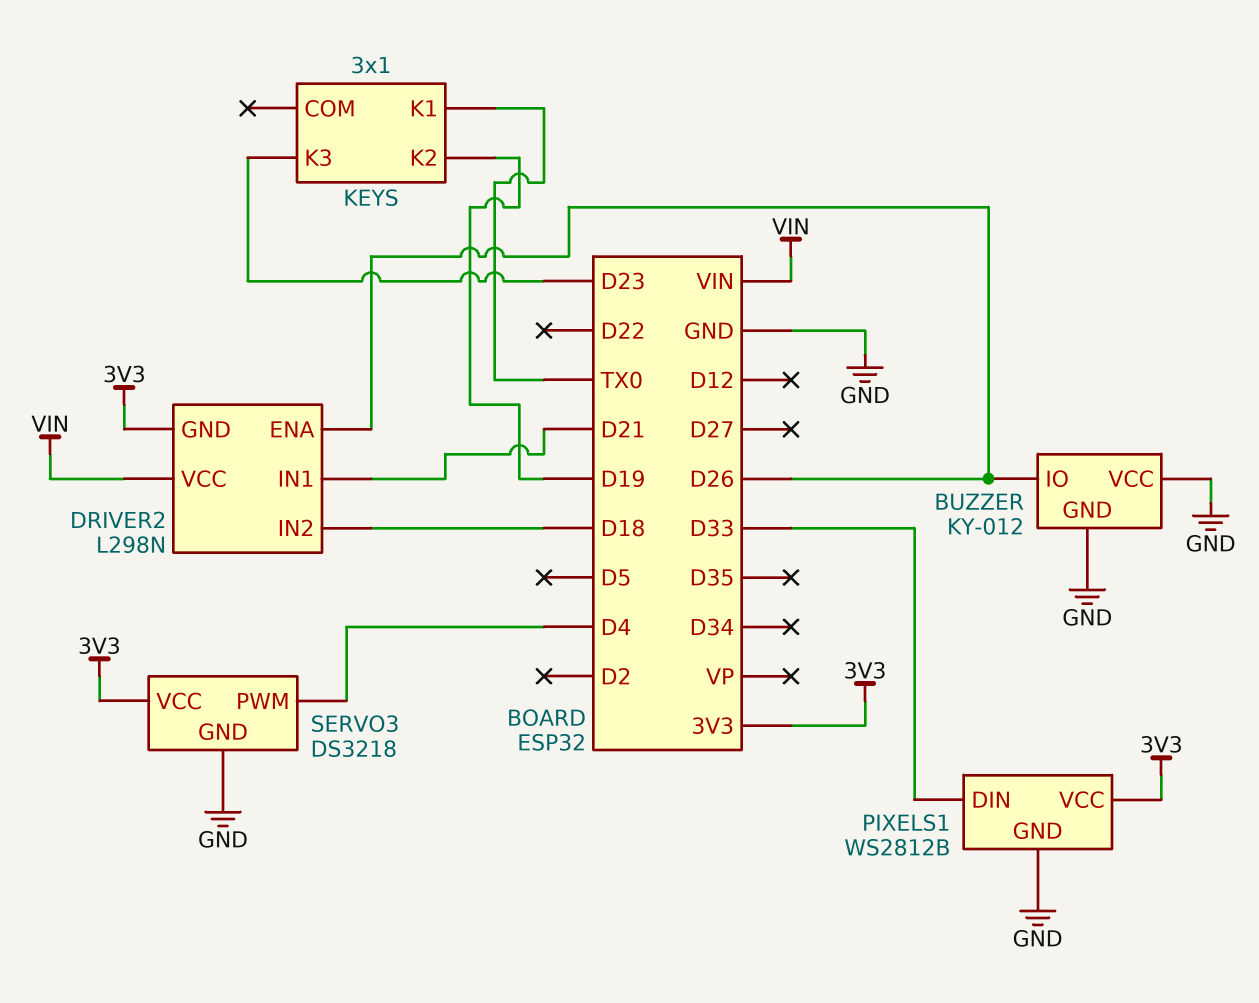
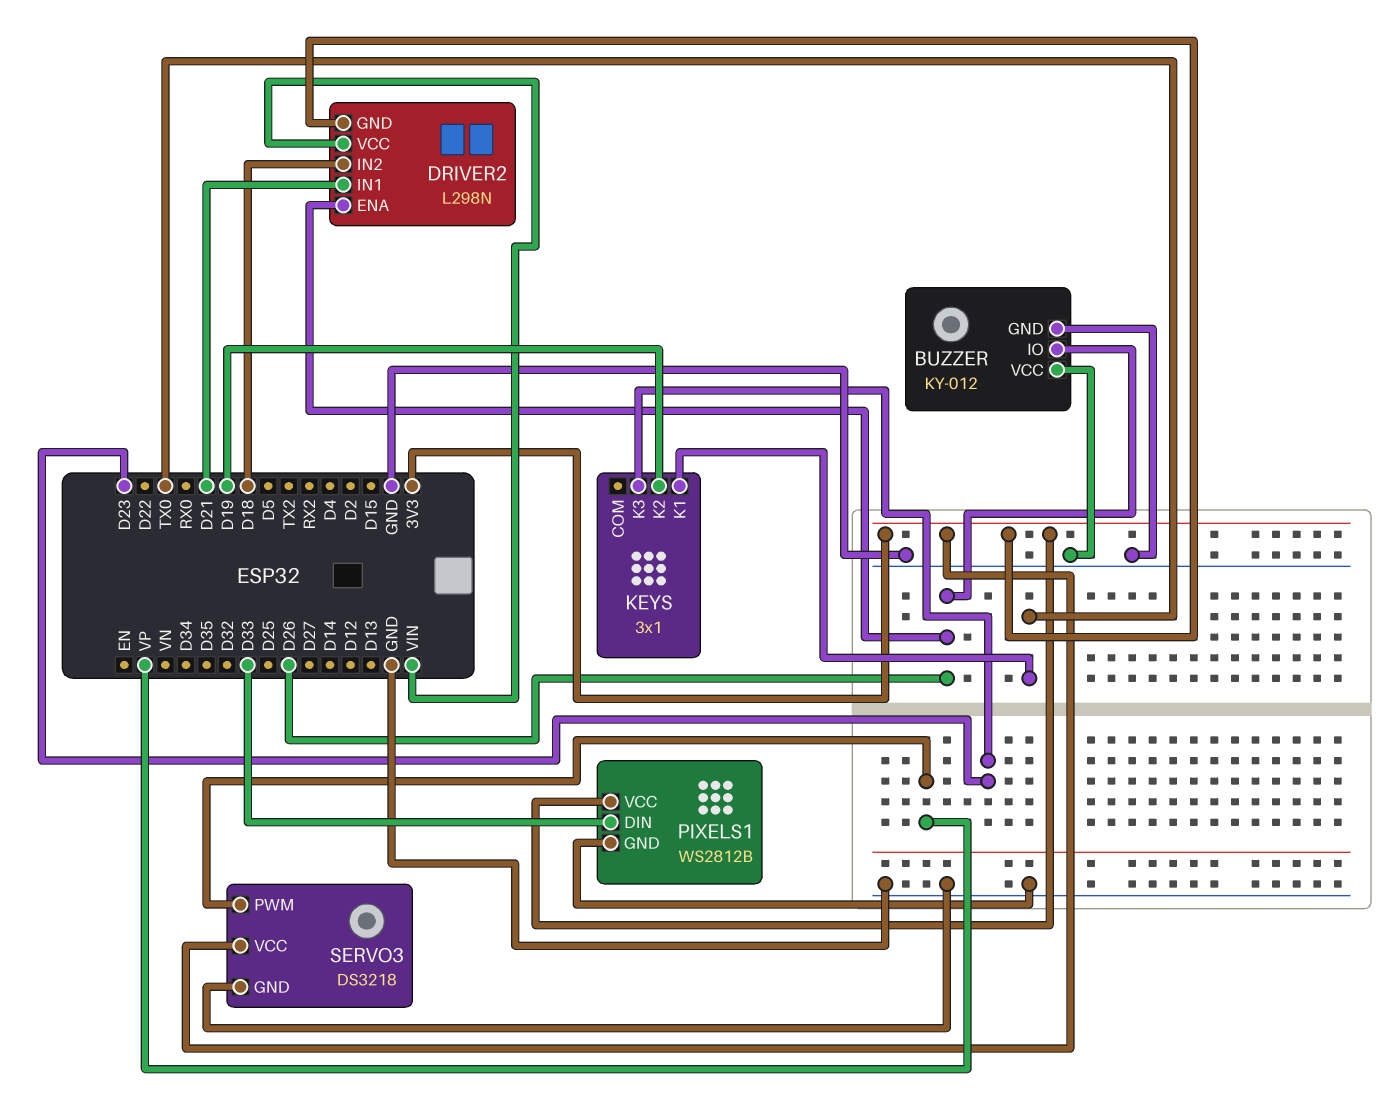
SERVO3 pin PWM: D4 -> VP

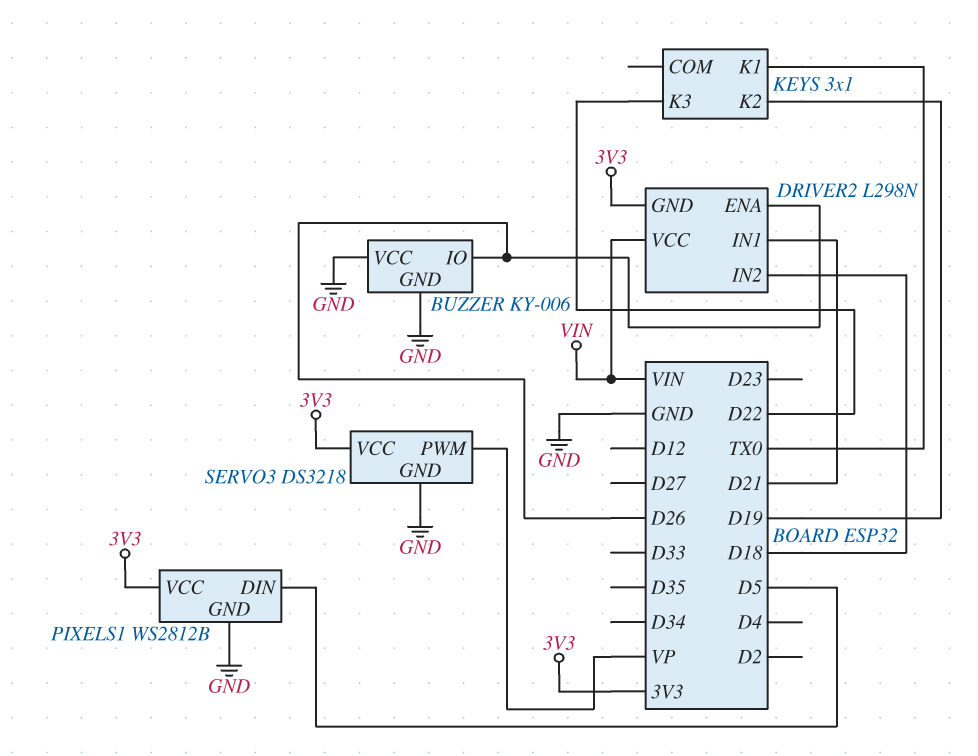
BUZZER: KY-012 -> KY-006
KEYS pin K3: D23 -> D22
PIXELS1 pin DIN: D33 -> D5

